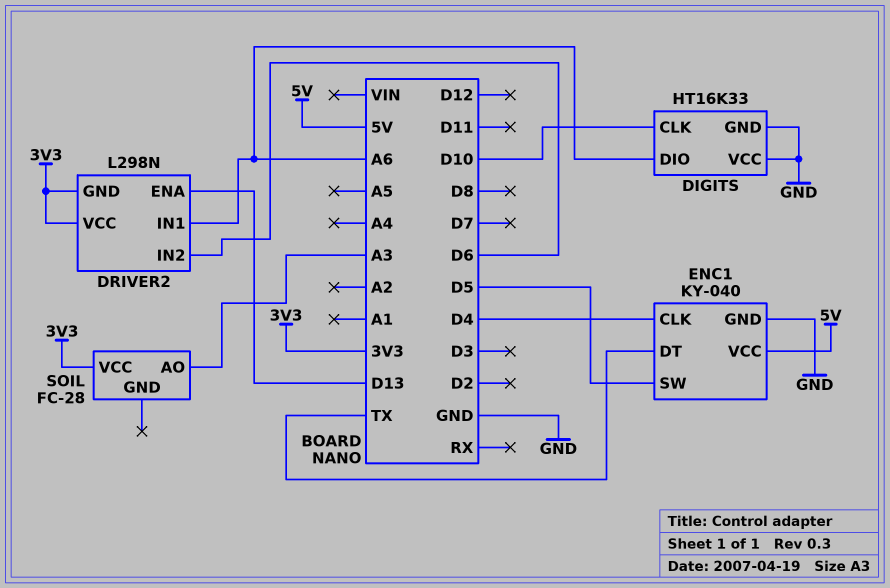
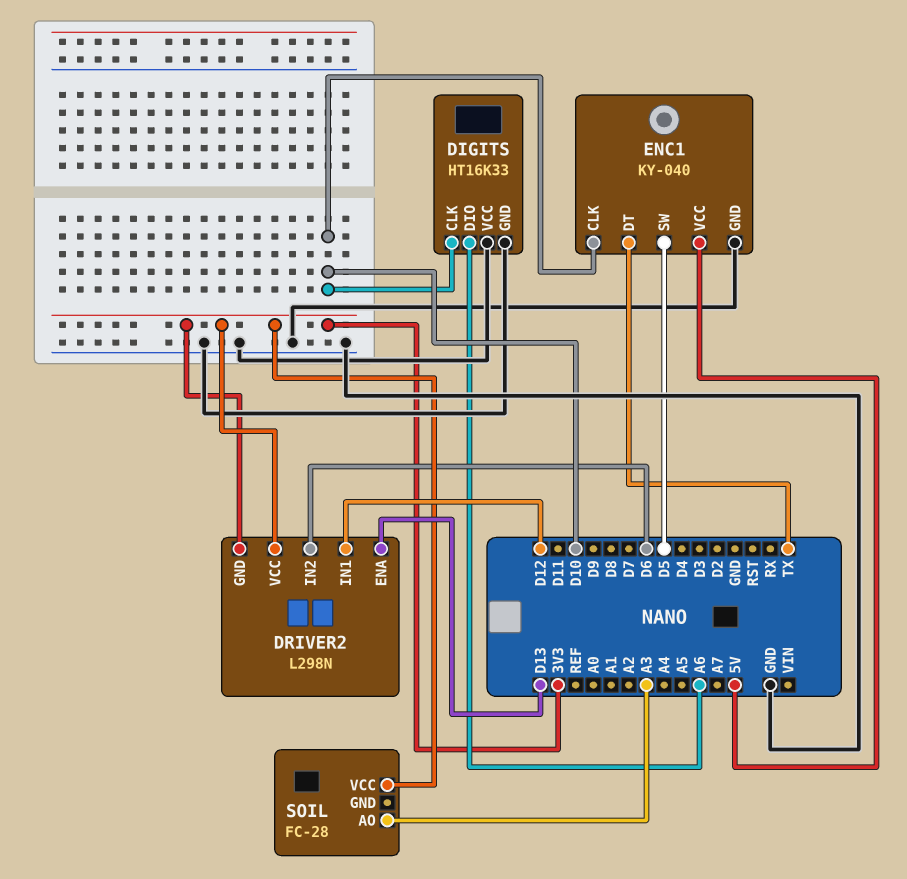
DRIVER2 pin IN1: A6 -> D12
ENC1 pin CLK: D4 -> D10

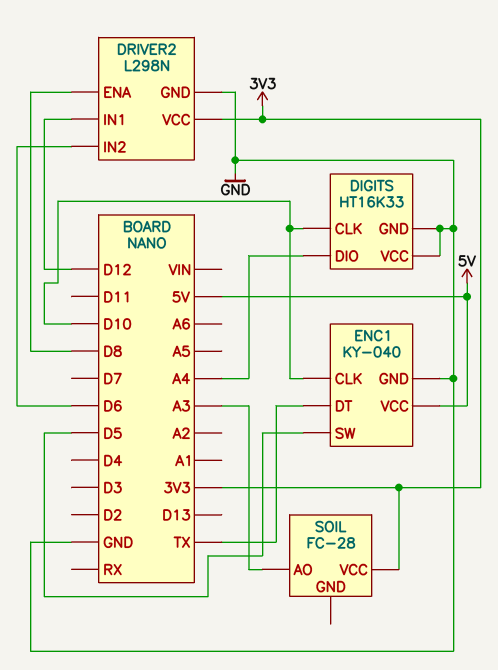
DIGITS pin DIO: A6 -> A4
DRIVER2 pin ENA: D13 -> D8
DRIVER2 pin GND: 3V3 -> GND

